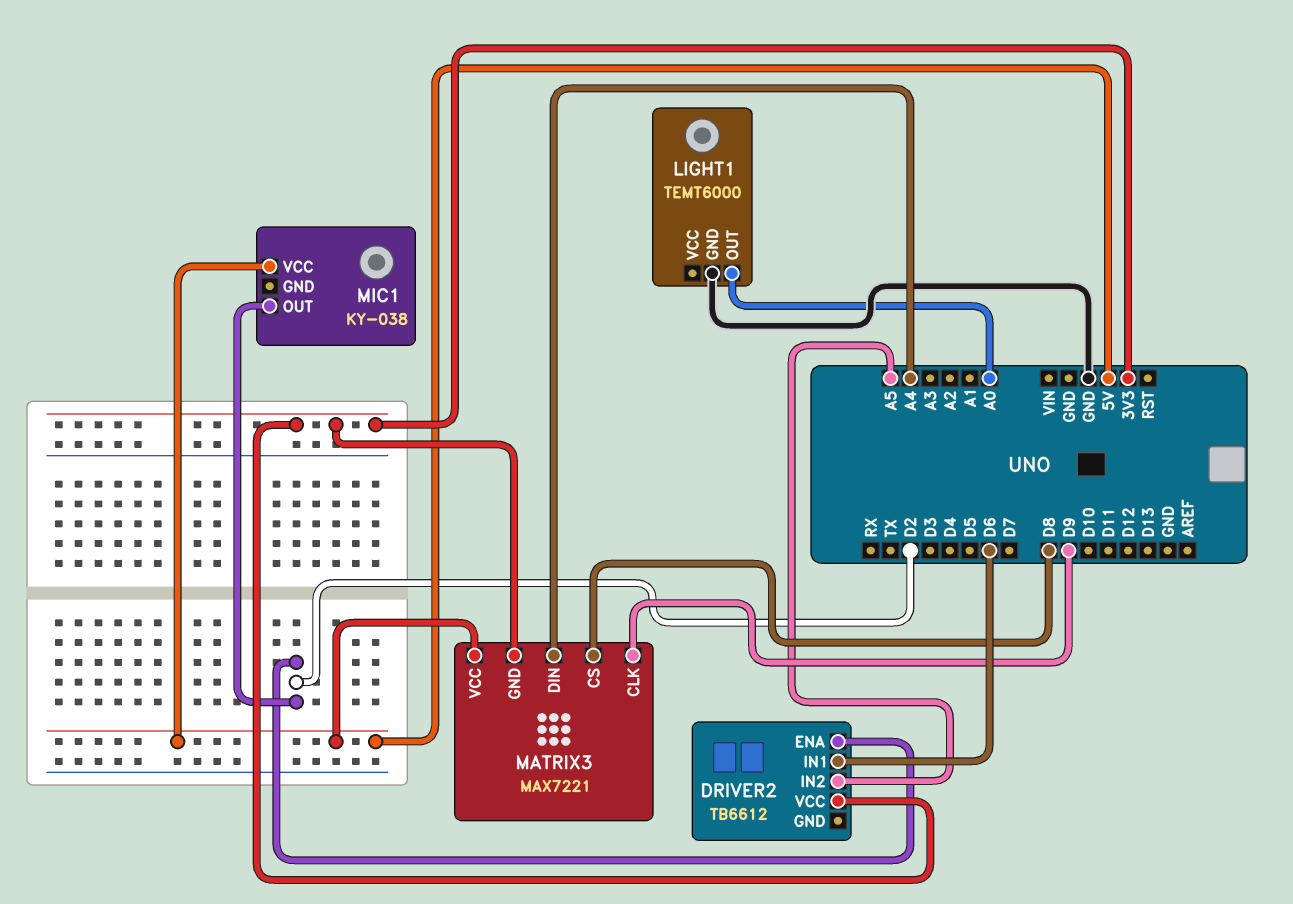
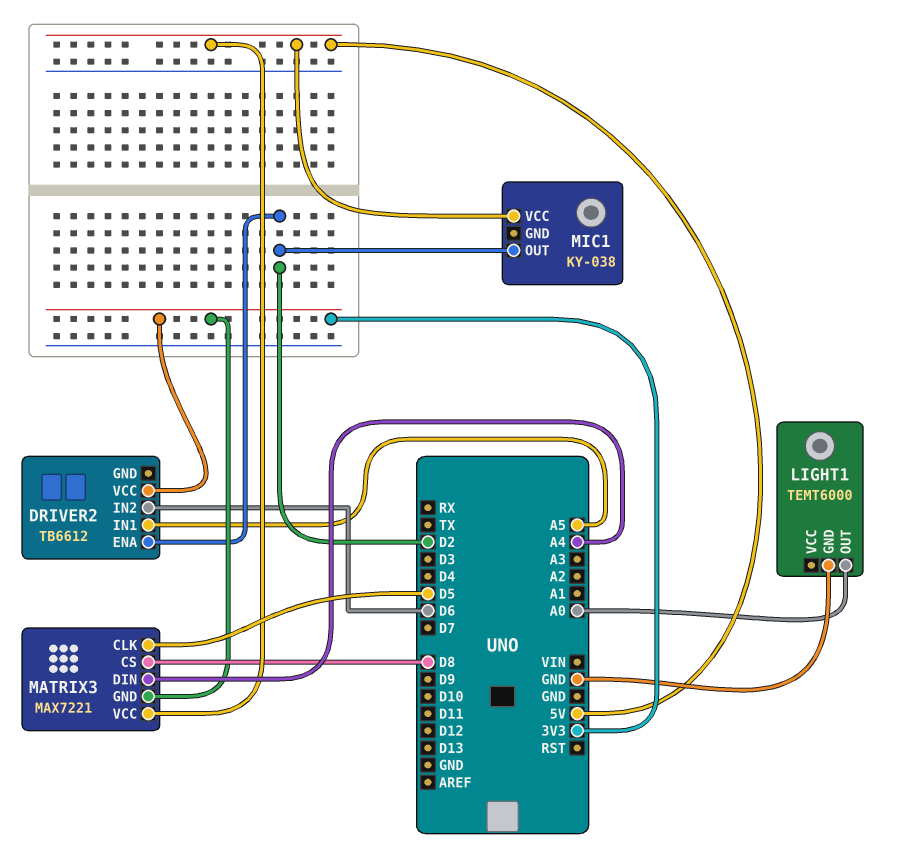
DRIVER2 pin IN1: D6 -> A5
DRIVER2 pin IN2: A5 -> D6
MATRIX3 pin CLK: D9 -> D5

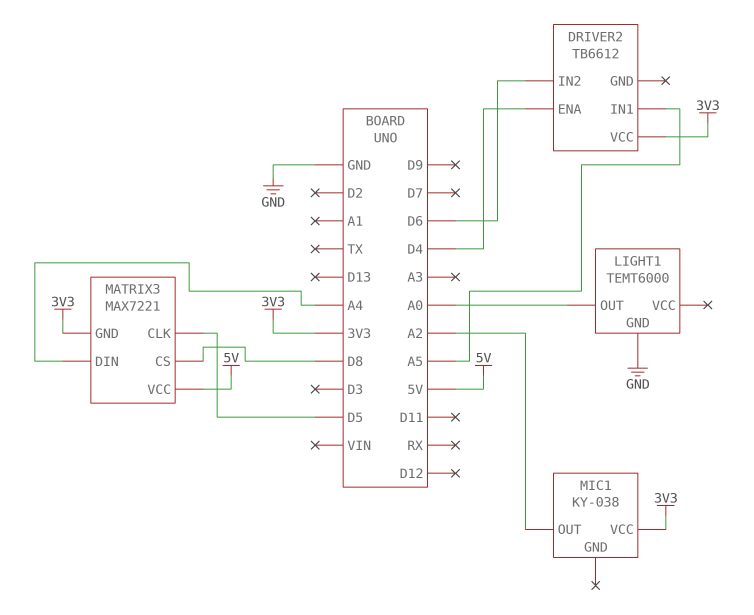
DRIVER2 pin ENA: D2 -> D4
MIC1 pin OUT: D2 -> A2
MIC1 pin VCC: 5V -> 3V3

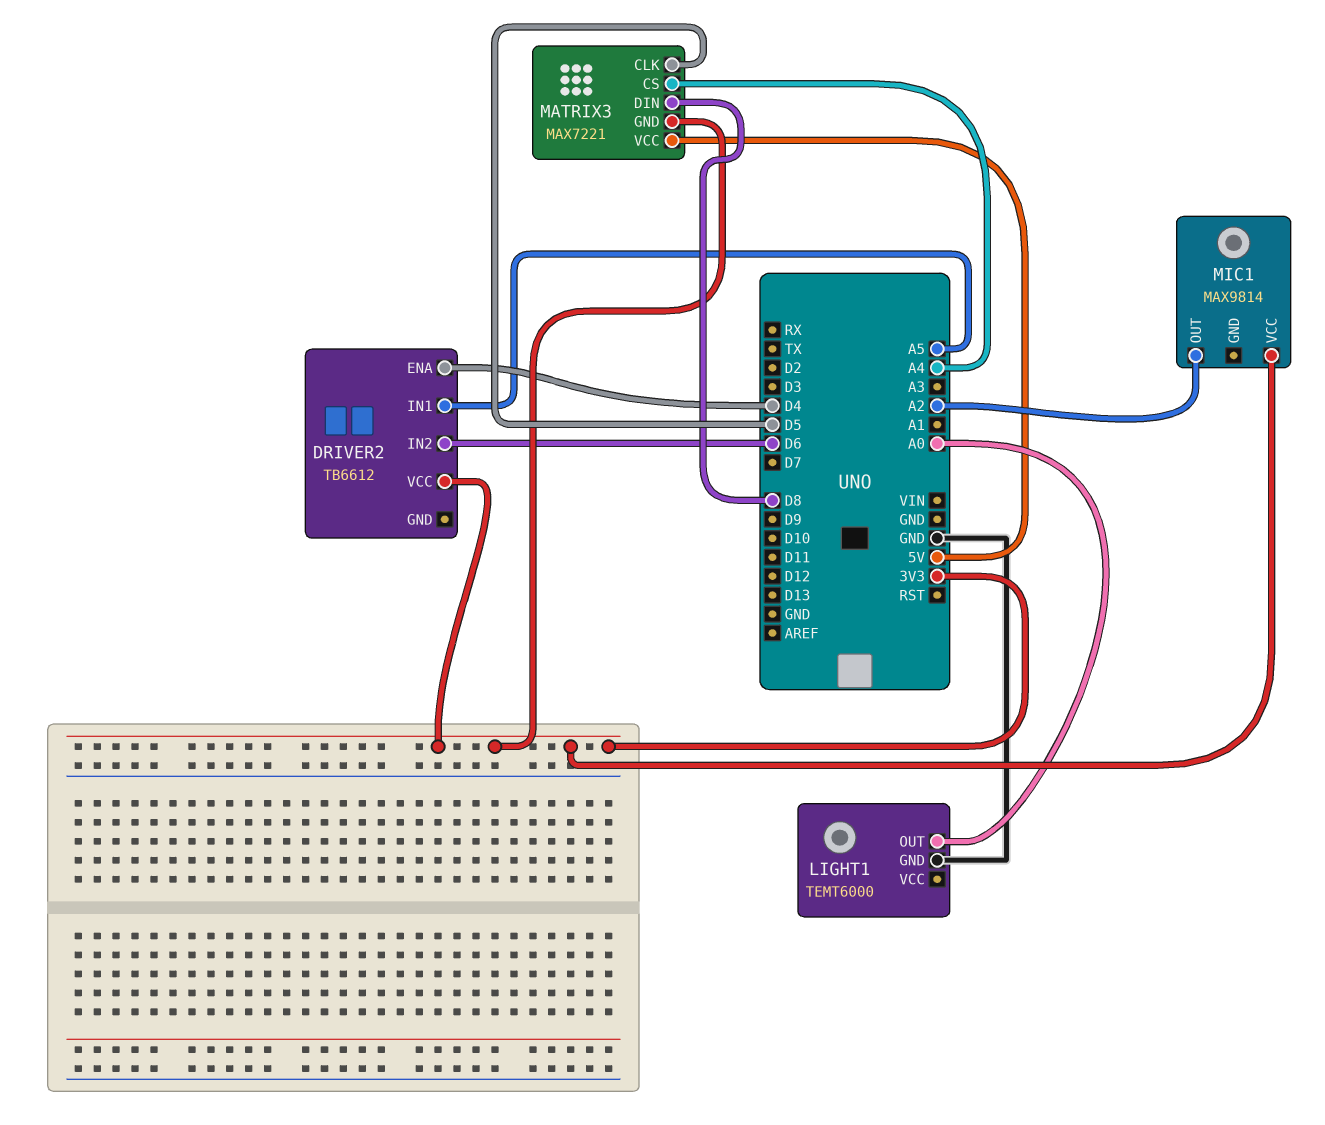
MATRIX3 pin CS: D8 -> A4
MATRIX3 pin DIN: A4 -> D8
MIC1: KY-038 -> MAX9814

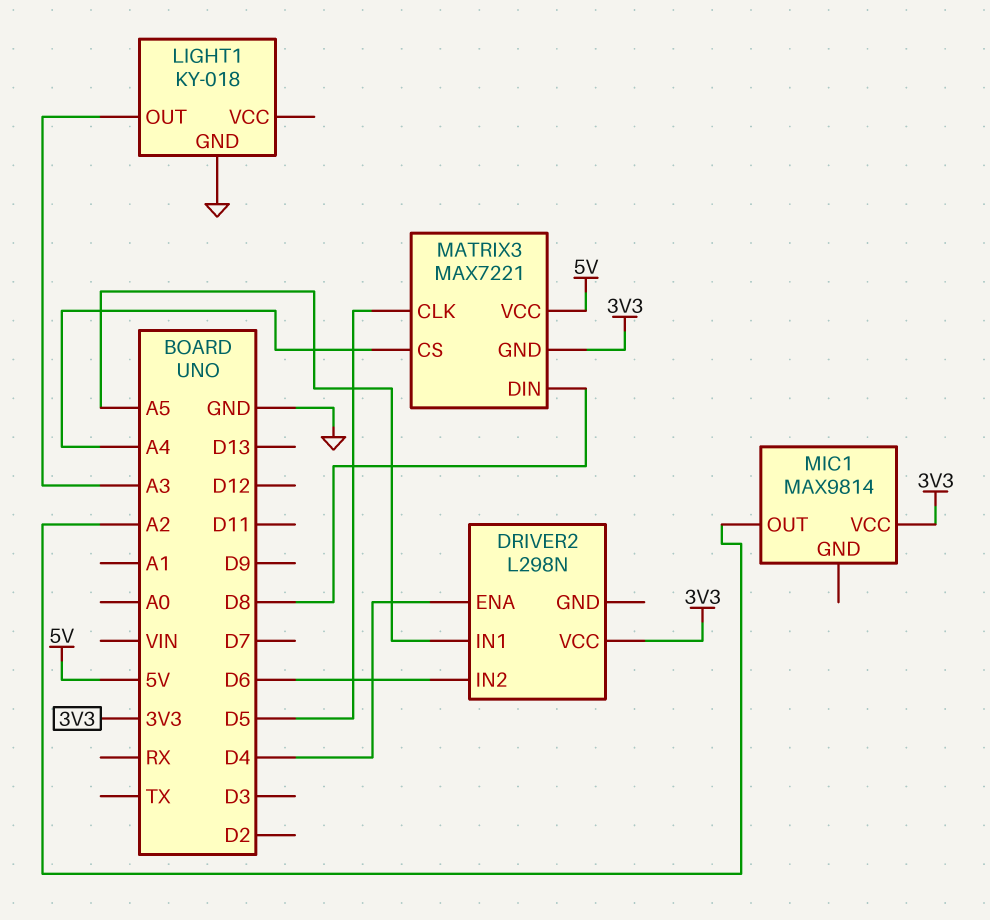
DRIVER2: TB6612 -> L298N
LIGHT1: TEMT6000 -> KY-018
LIGHT1 pin OUT: A0 -> A3

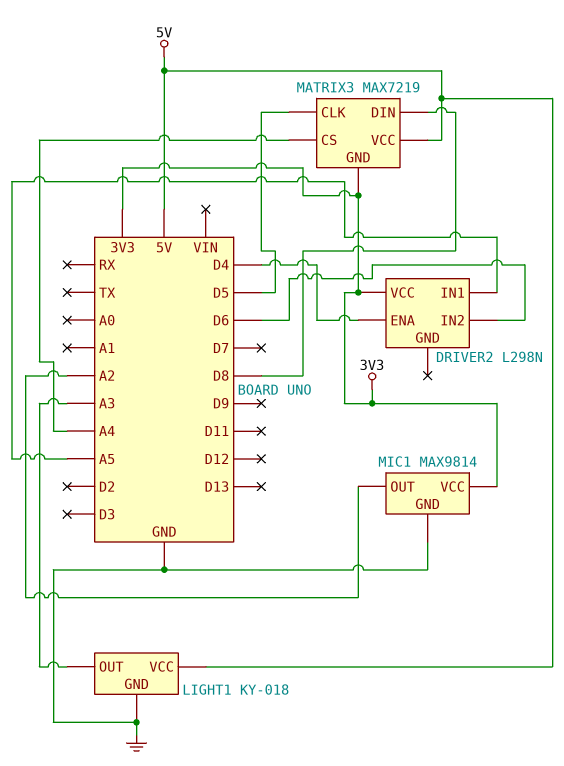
LIGHT1 pin VCC: none -> 5V
MATRIX3: MAX7221 -> MAX7219
MIC1 pin GND: none -> GND

